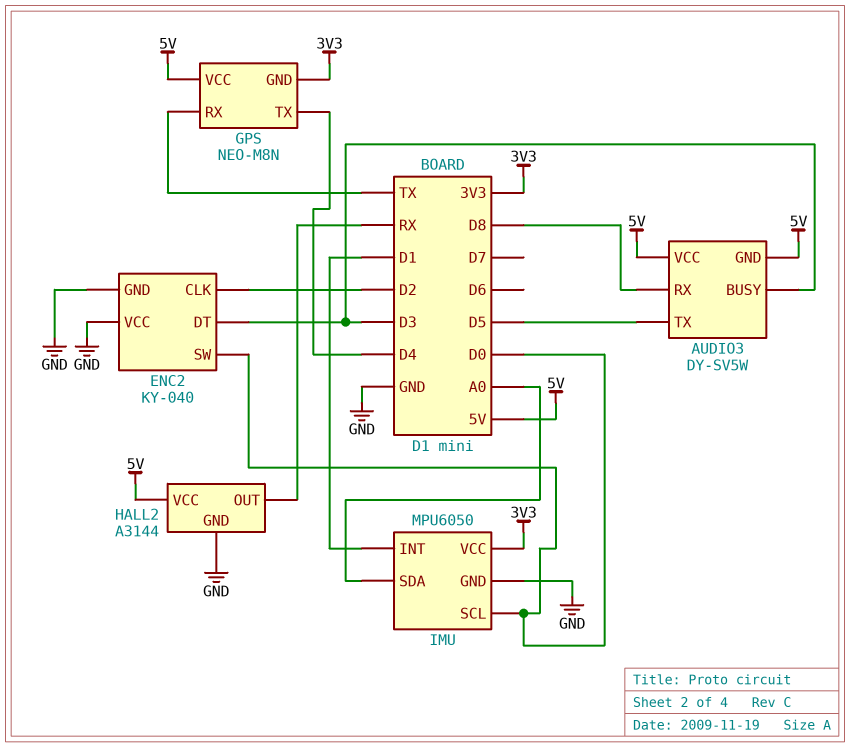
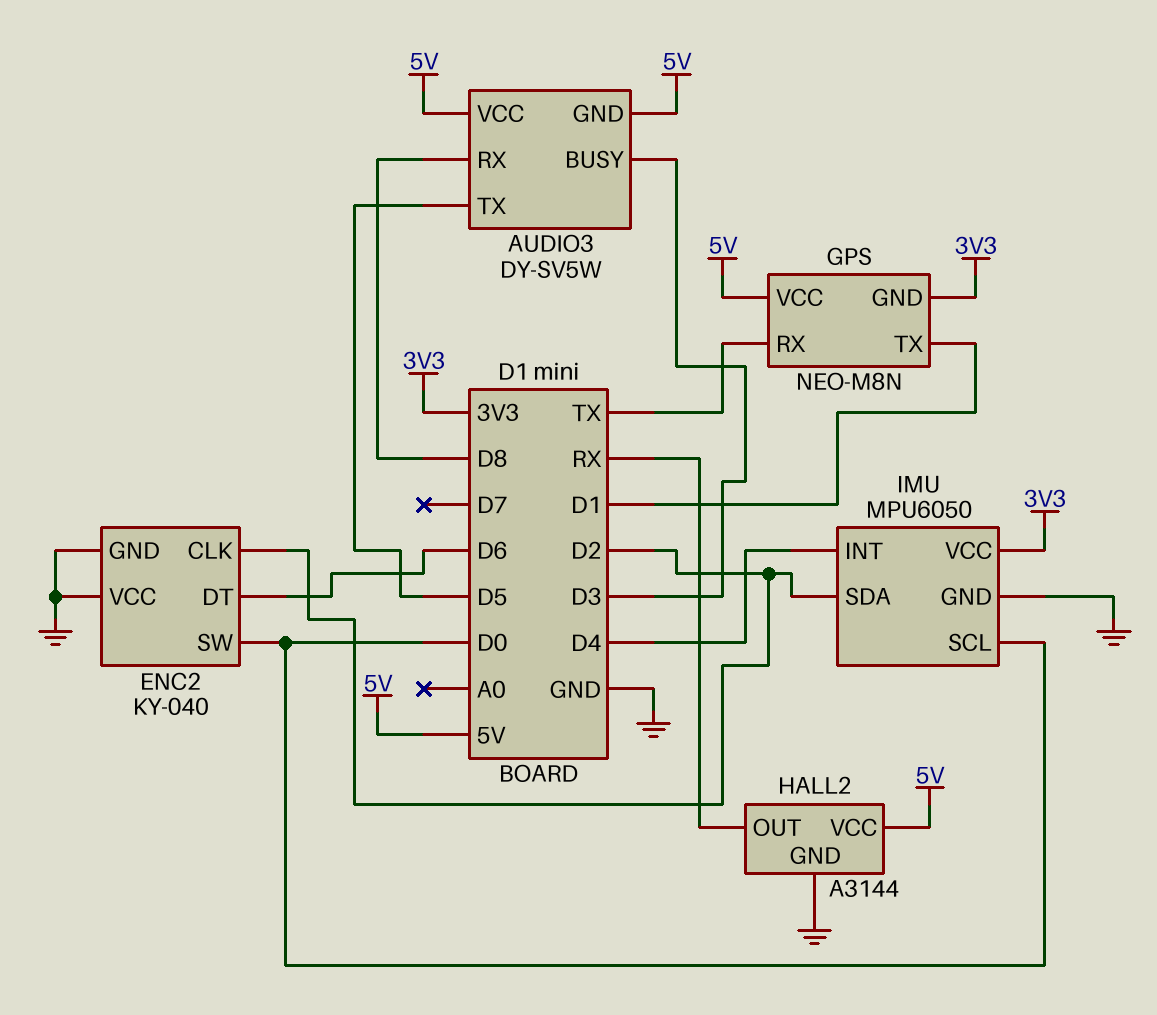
ENC2 pin DT: D3 -> D6
GPS pin TX: D4 -> D1
IMU pin INT: D1 -> D4
IMU pin SDA: A0 -> D2

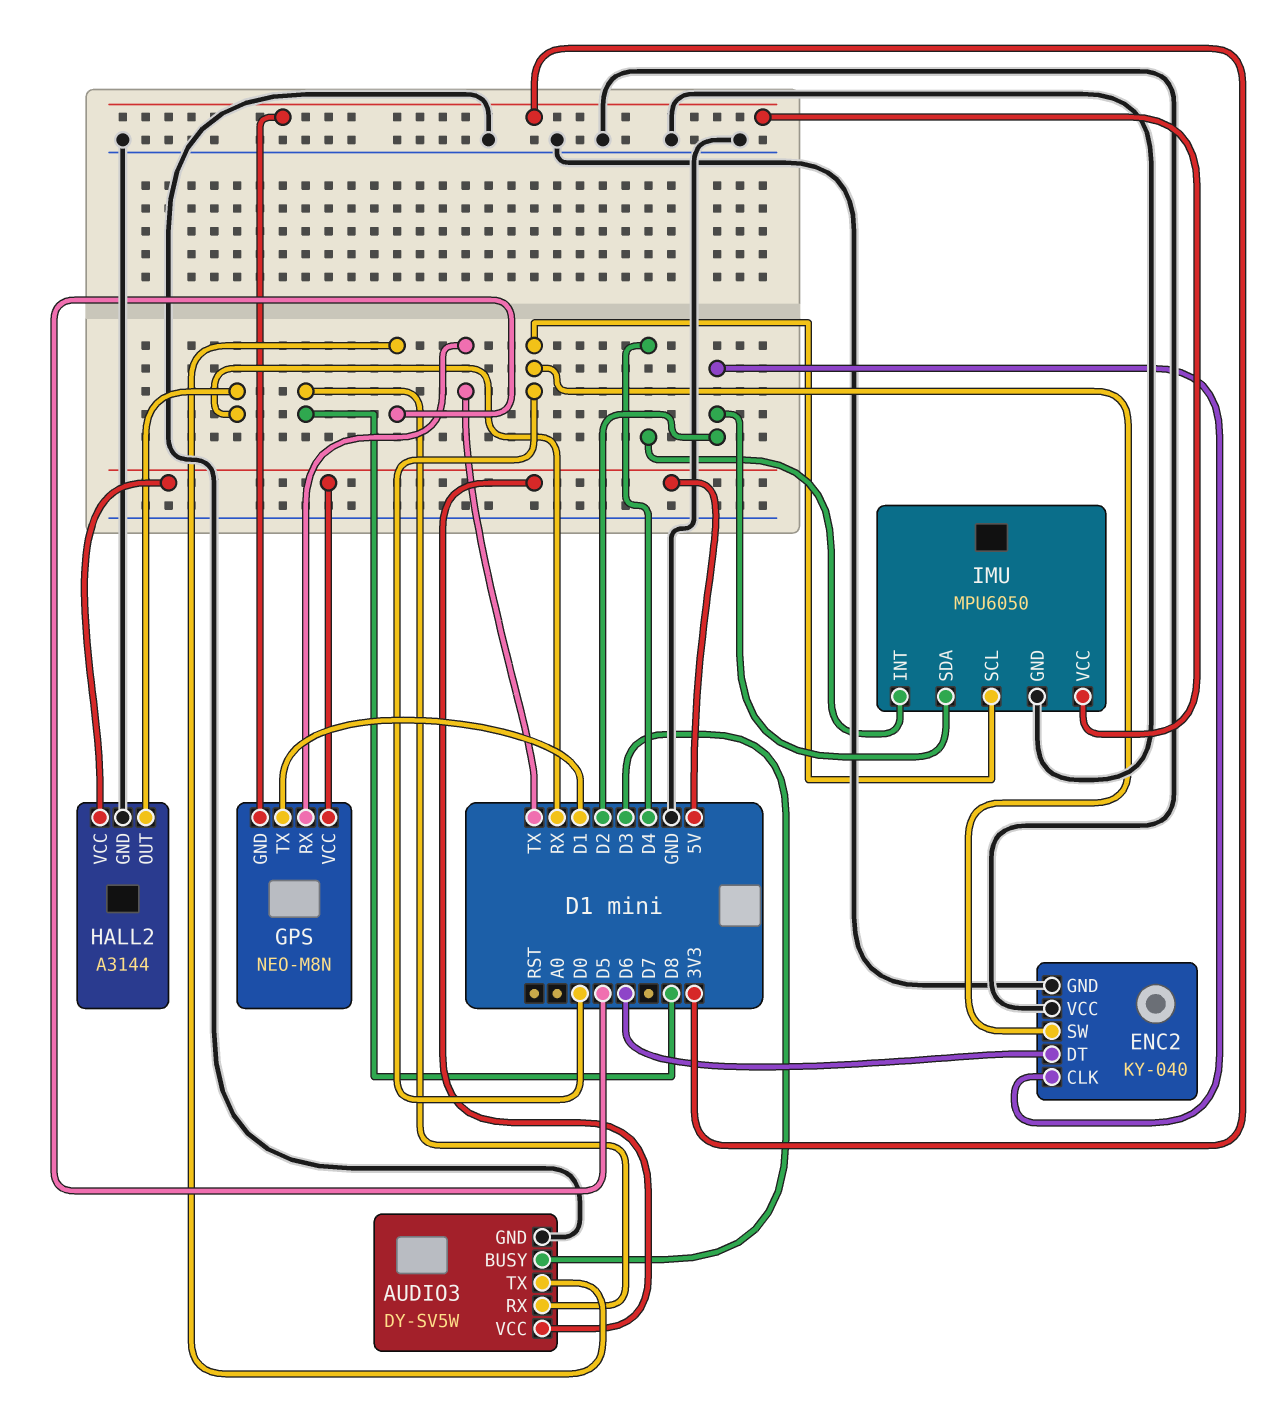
AUDIO3 pin GND: 5V -> GND

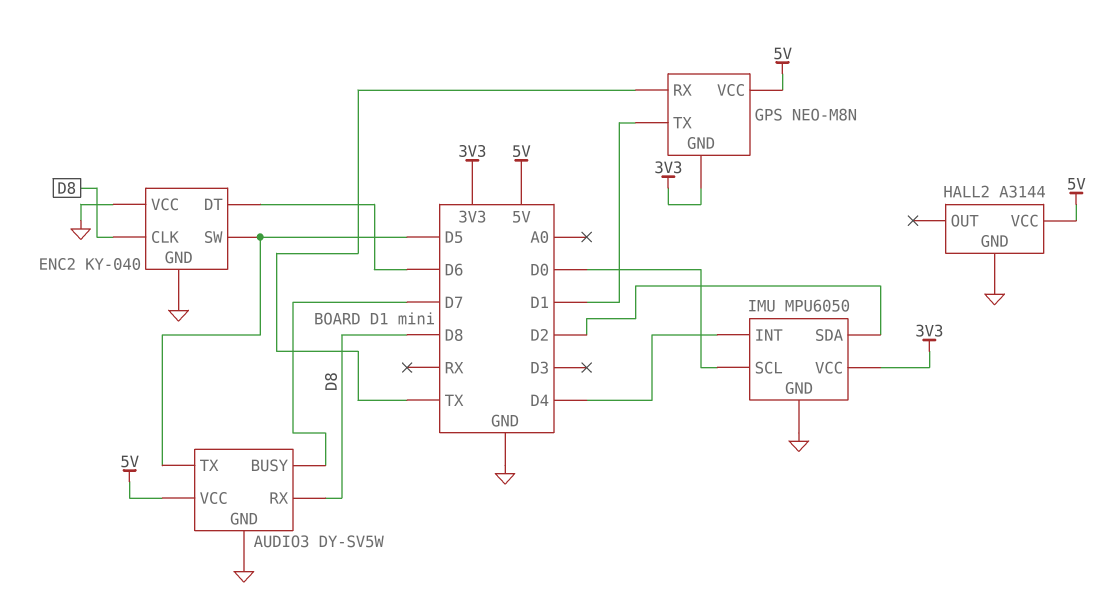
AUDIO3 pin BUSY: D3 -> D7
ENC2 pin CLK: D2 -> D8
ENC2 pin SW: D0 -> D5
HALL2 pin OUT: RX -> none

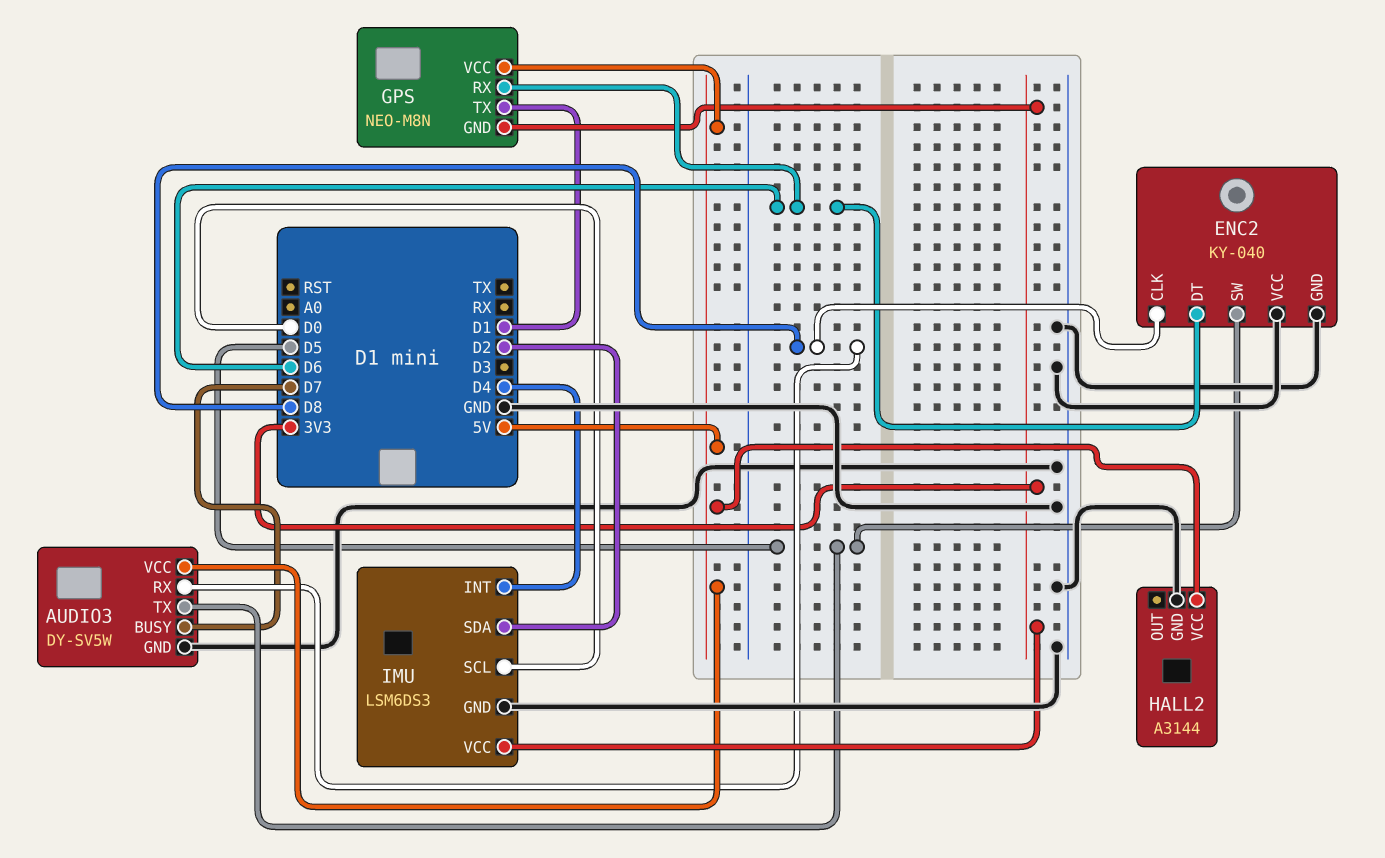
GPS pin RX: TX -> D6
IMU: MPU6050 -> LSM6DS3

